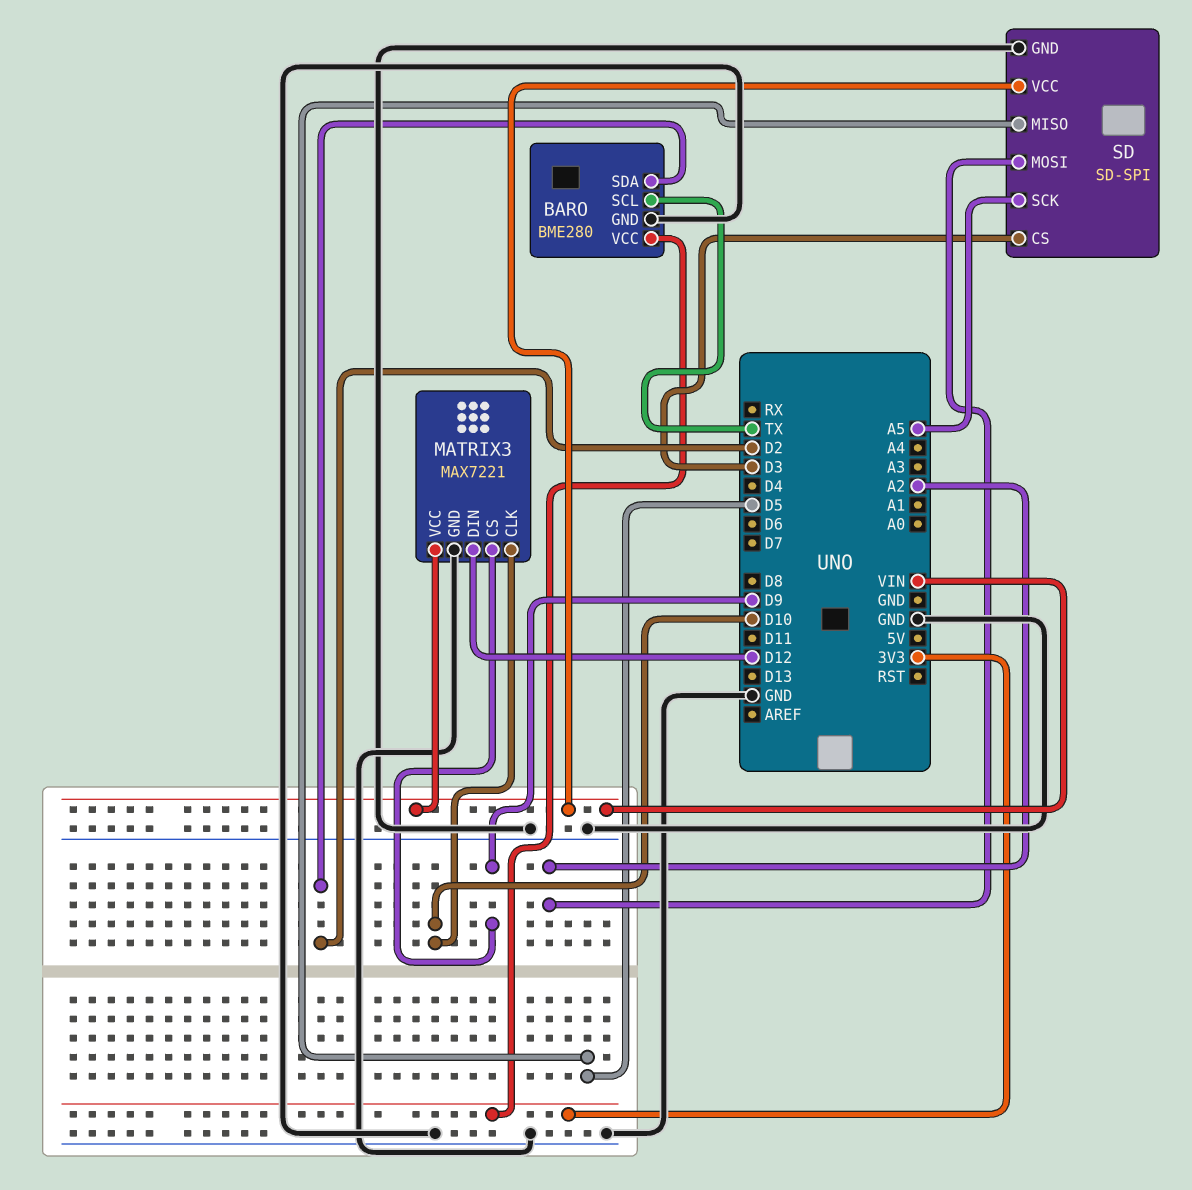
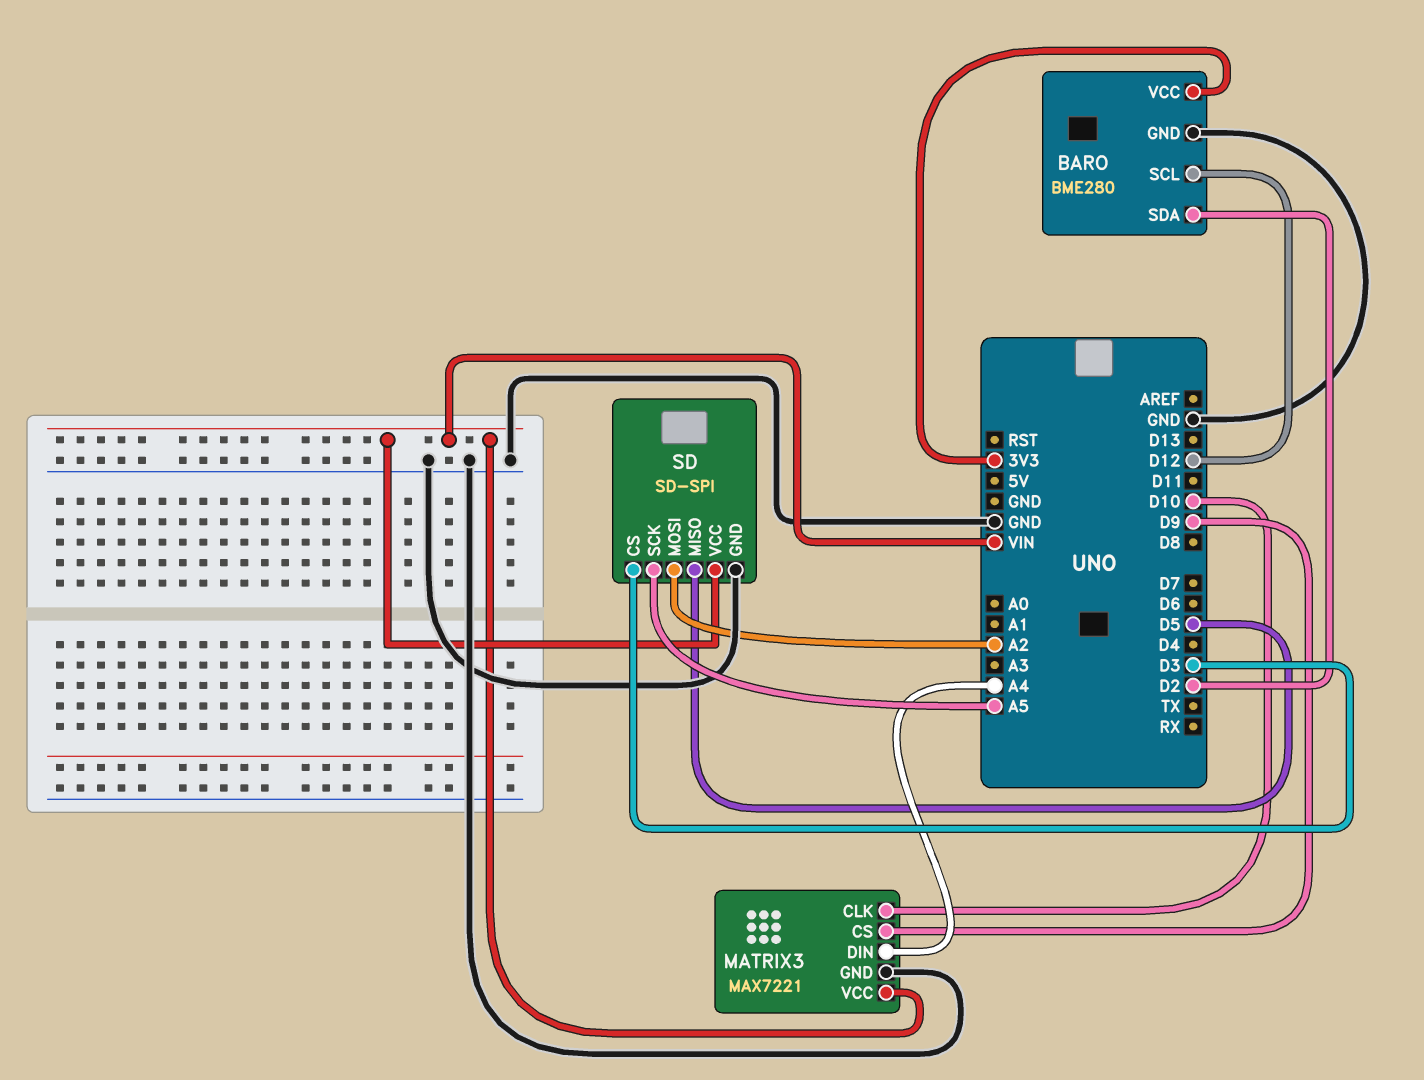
BARO pin SCL: TX -> D12
MATRIX3 pin DIN: D12 -> A4

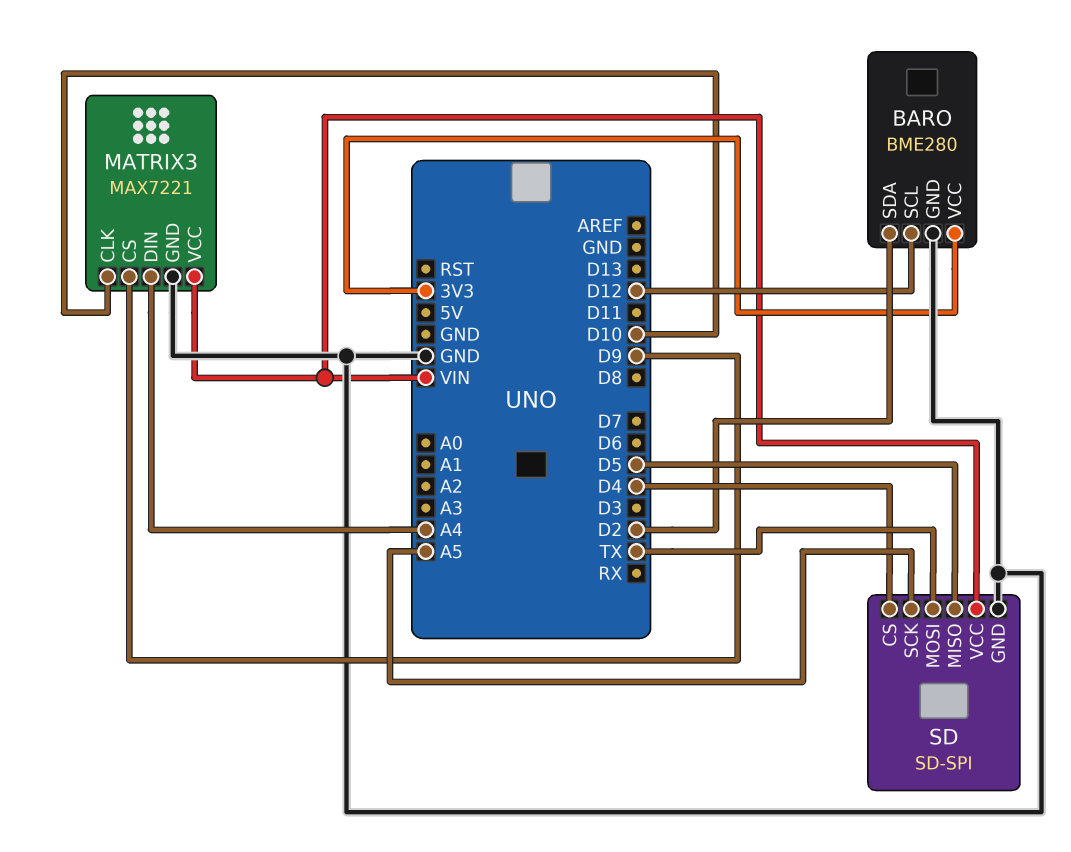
SD pin CS: D3 -> D4
SD pin MOSI: A2 -> TX

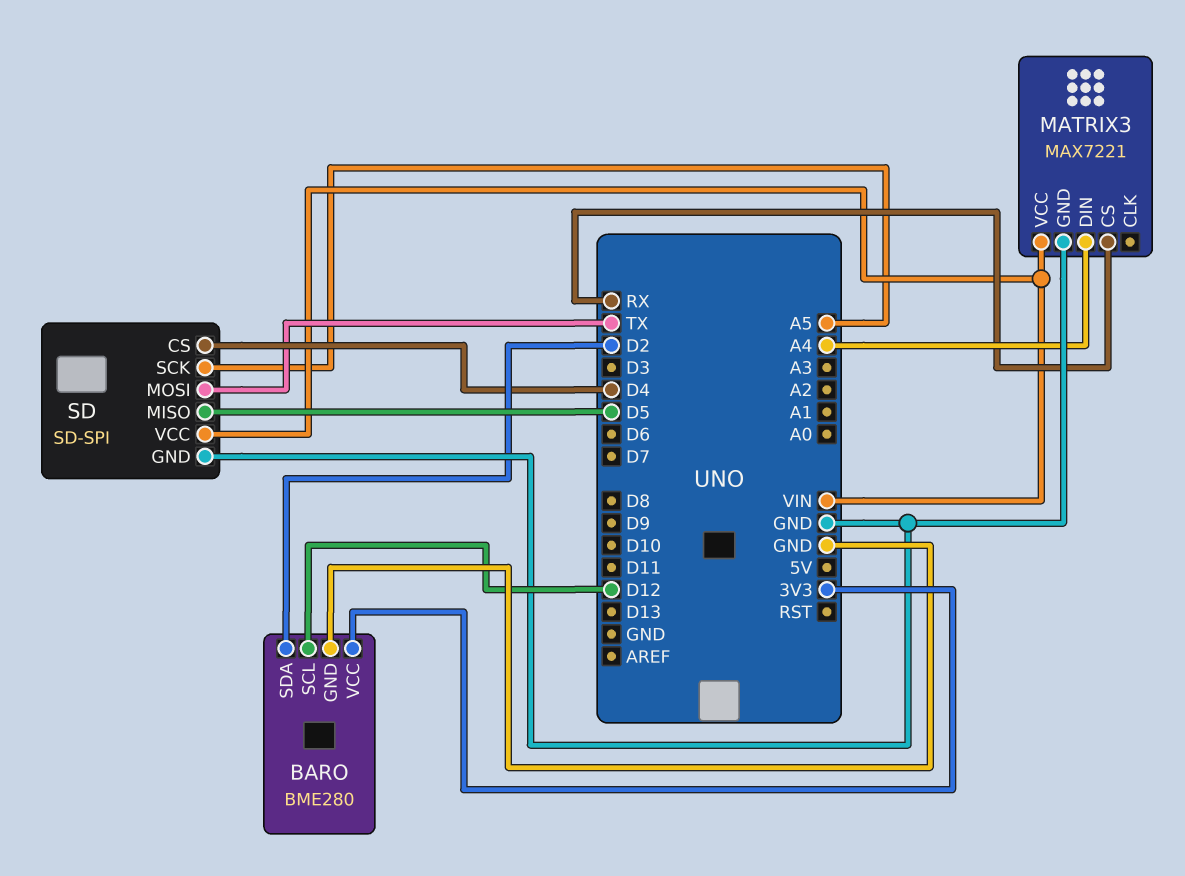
MATRIX3 pin CLK: D10 -> none
MATRIX3 pin CS: D9 -> RX

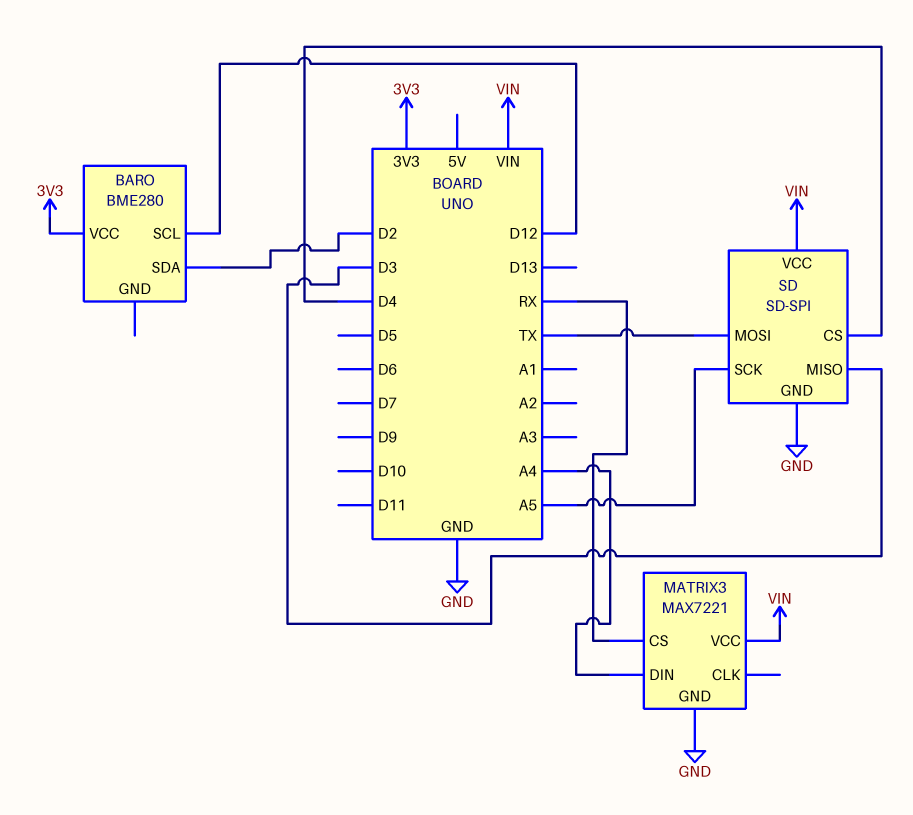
BARO pin GND: GND -> none
SD pin MISO: D5 -> D3

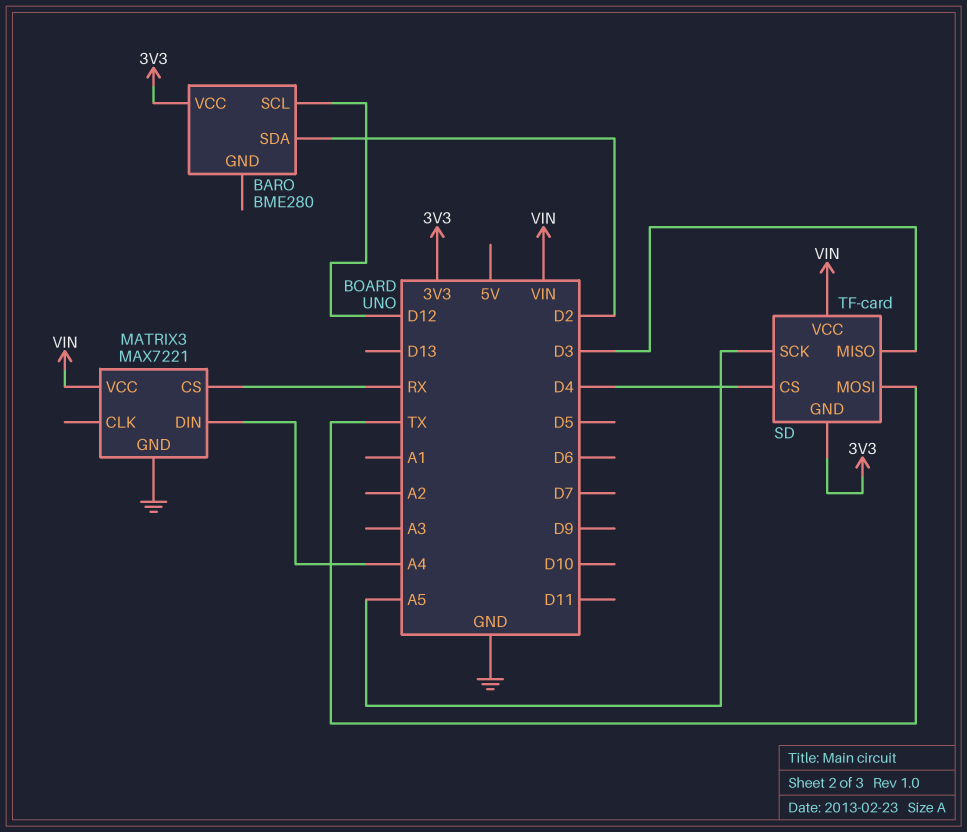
SD: SD-SPI -> TF-card
SD pin GND: GND -> 3V3

